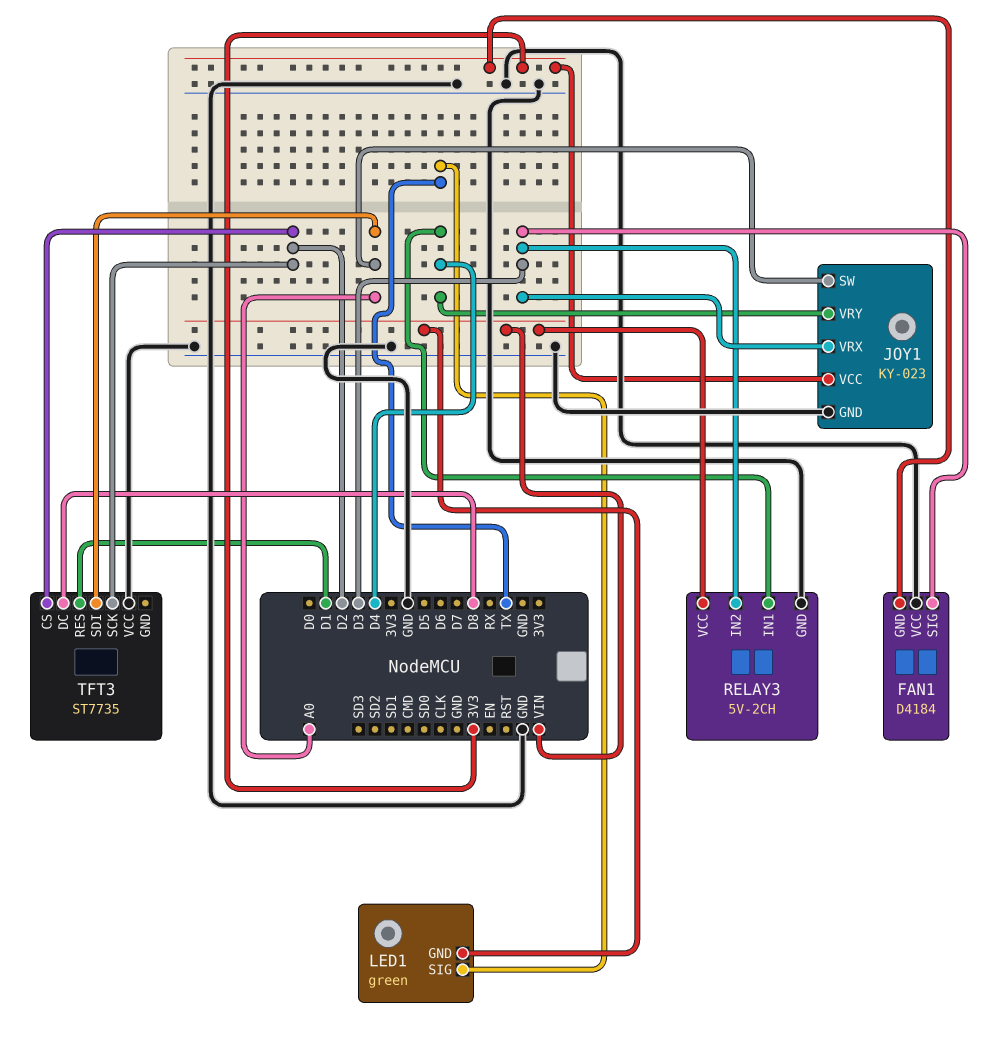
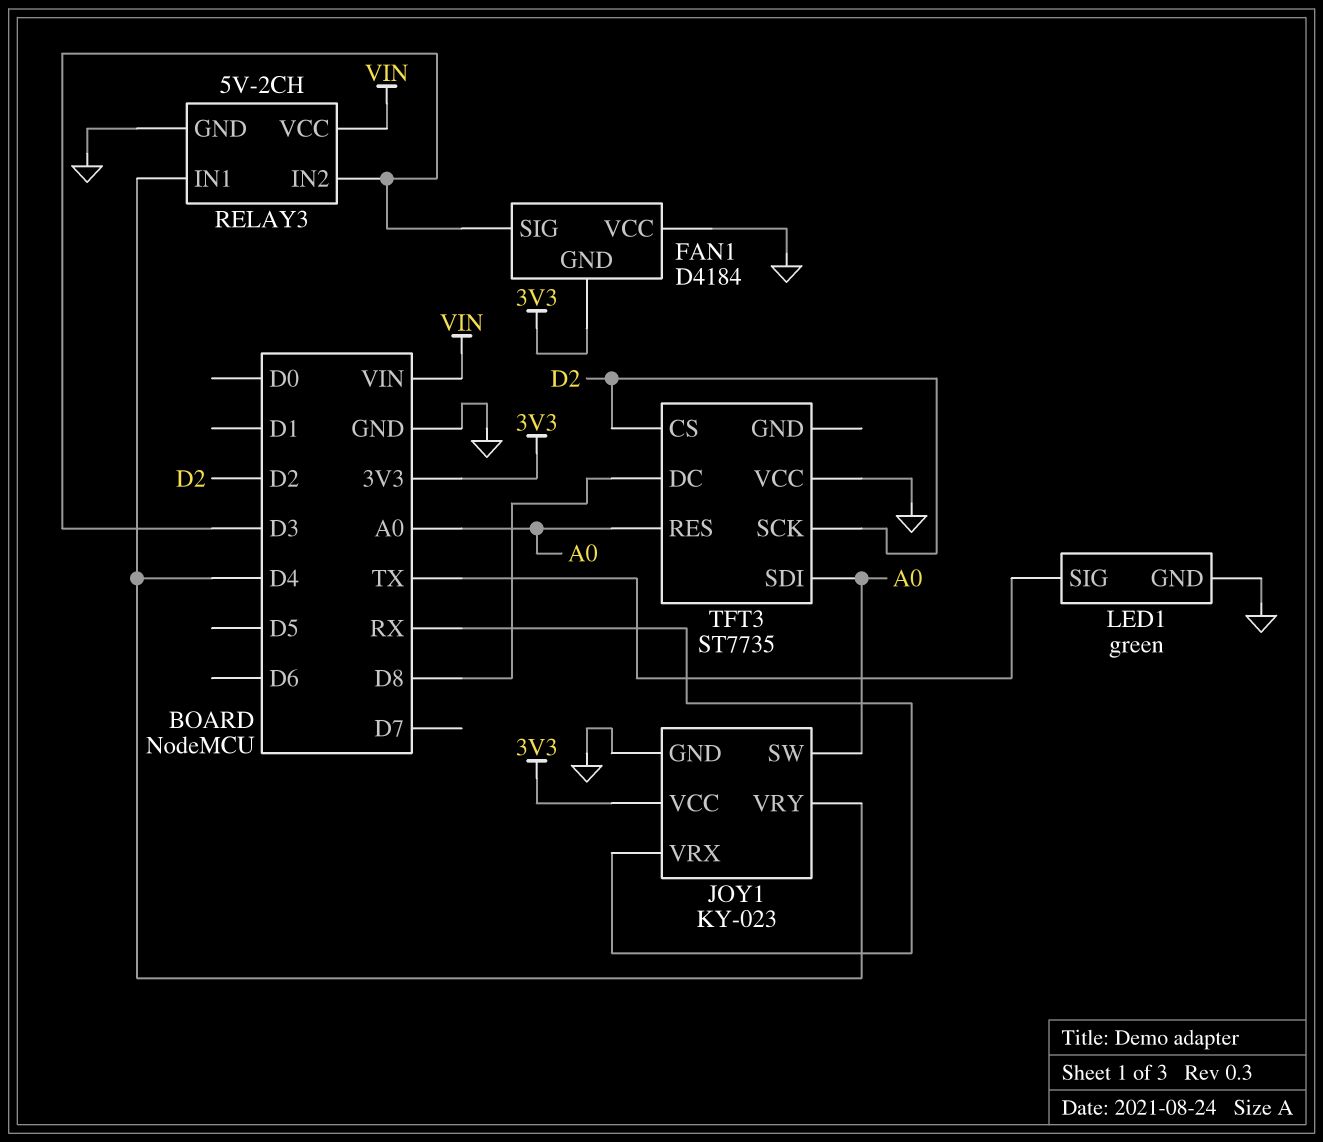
JOY1 pin VRX: D3 -> RX
LED1 pin GND: VIN -> GND
TFT3 pin RES: D1 -> A0

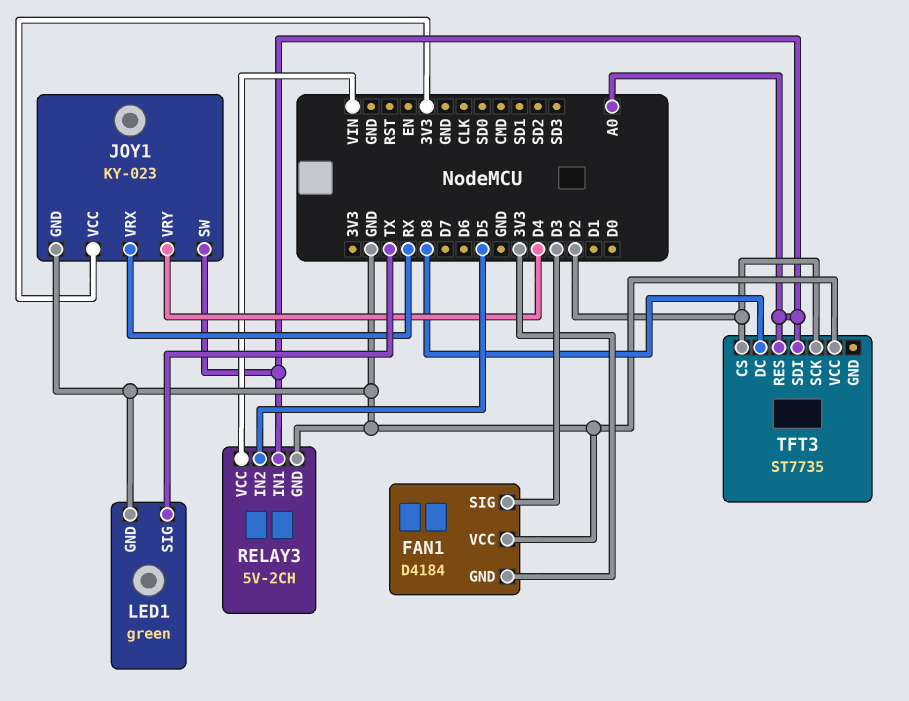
RELAY3 pin IN1: D4 -> A0
RELAY3 pin IN2: D3 -> D5

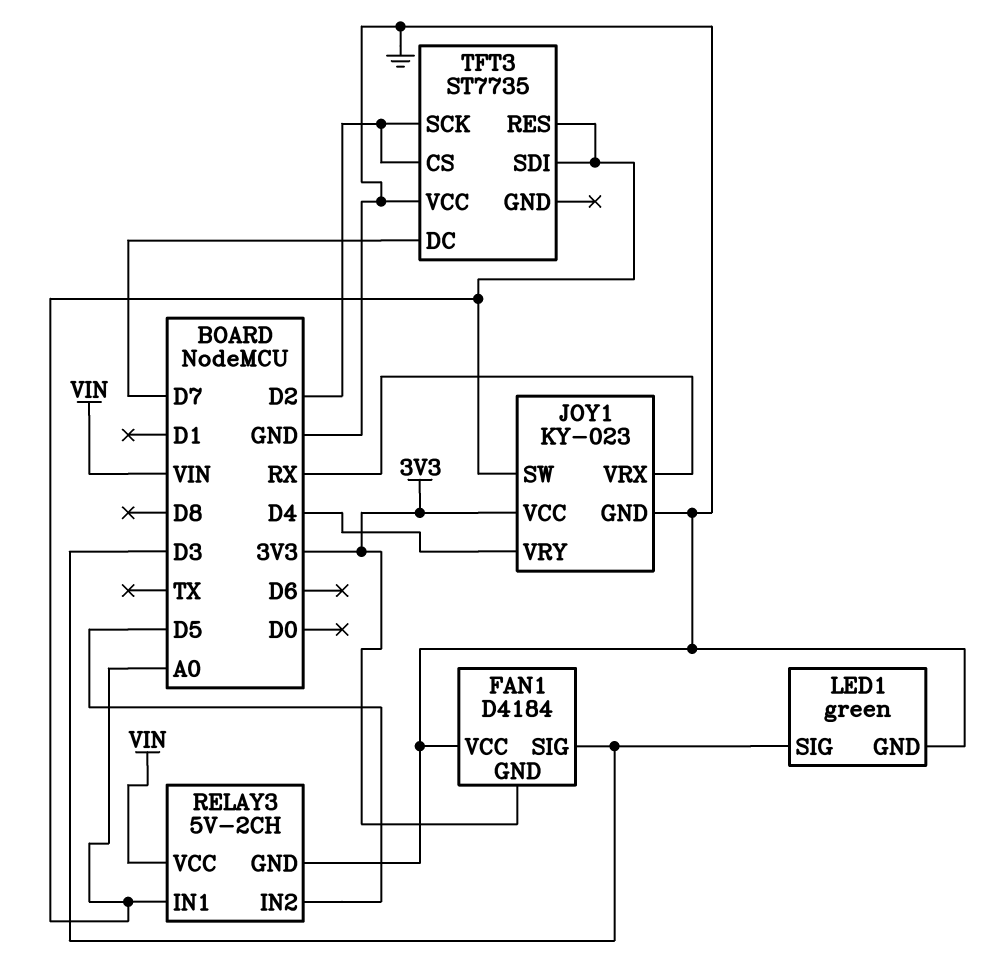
LED1 pin SIG: TX -> D3
TFT3 pin DC: D8 -> D7

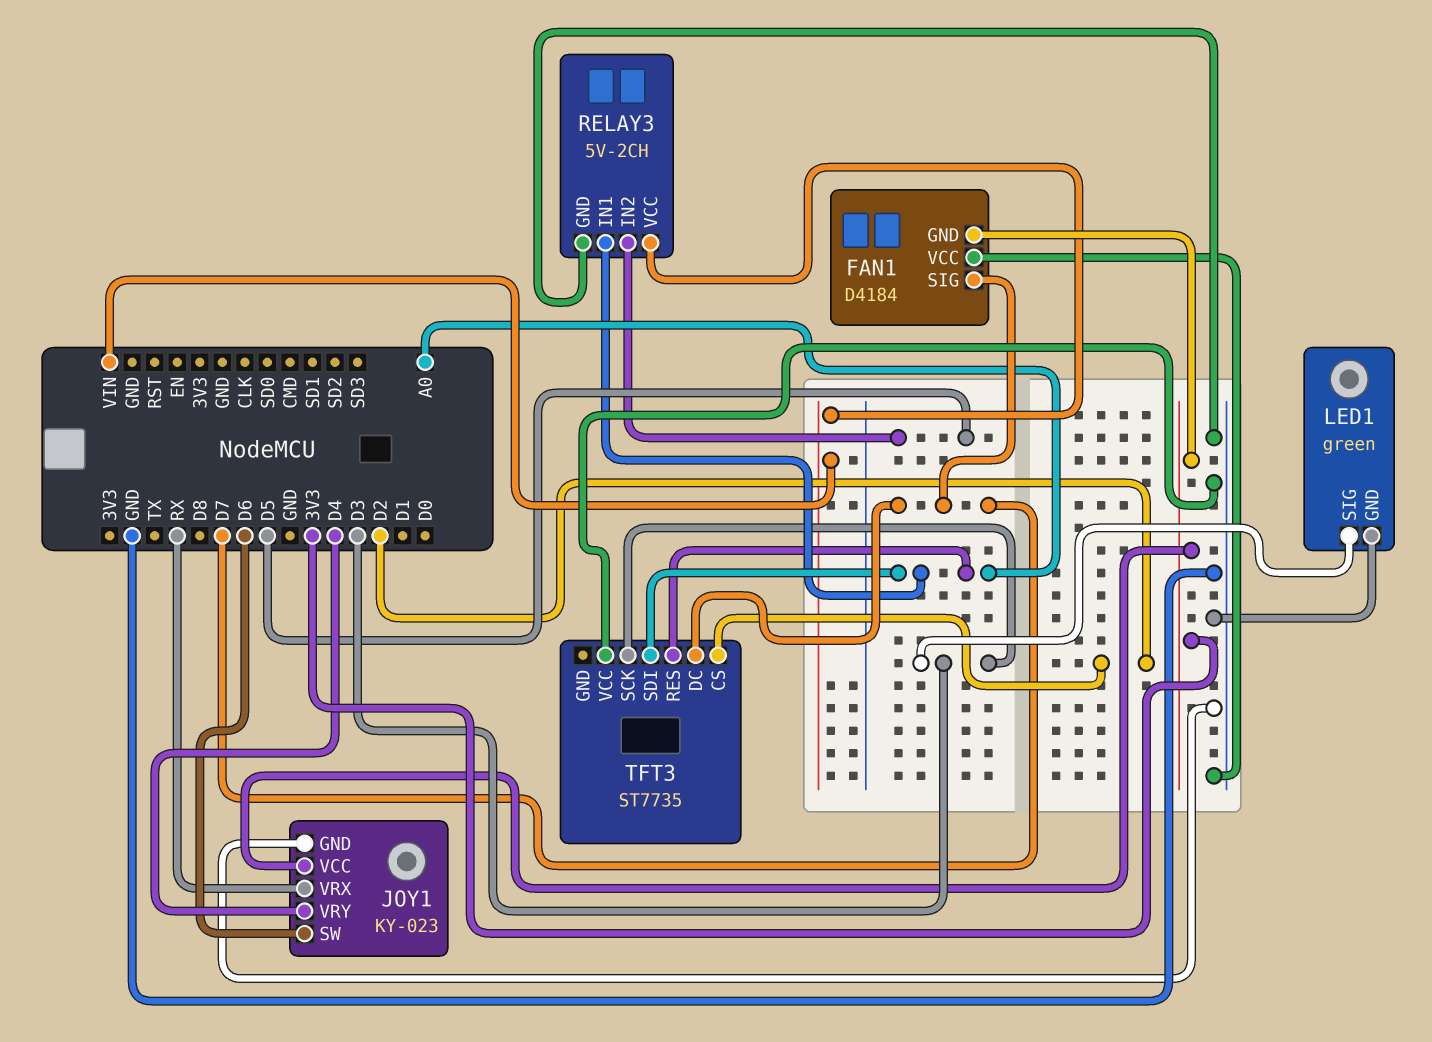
FAN1 pin SIG: D3 -> D7
JOY1 pin SW: A0 -> D6
TFT3 pin SCK: D2 -> D3

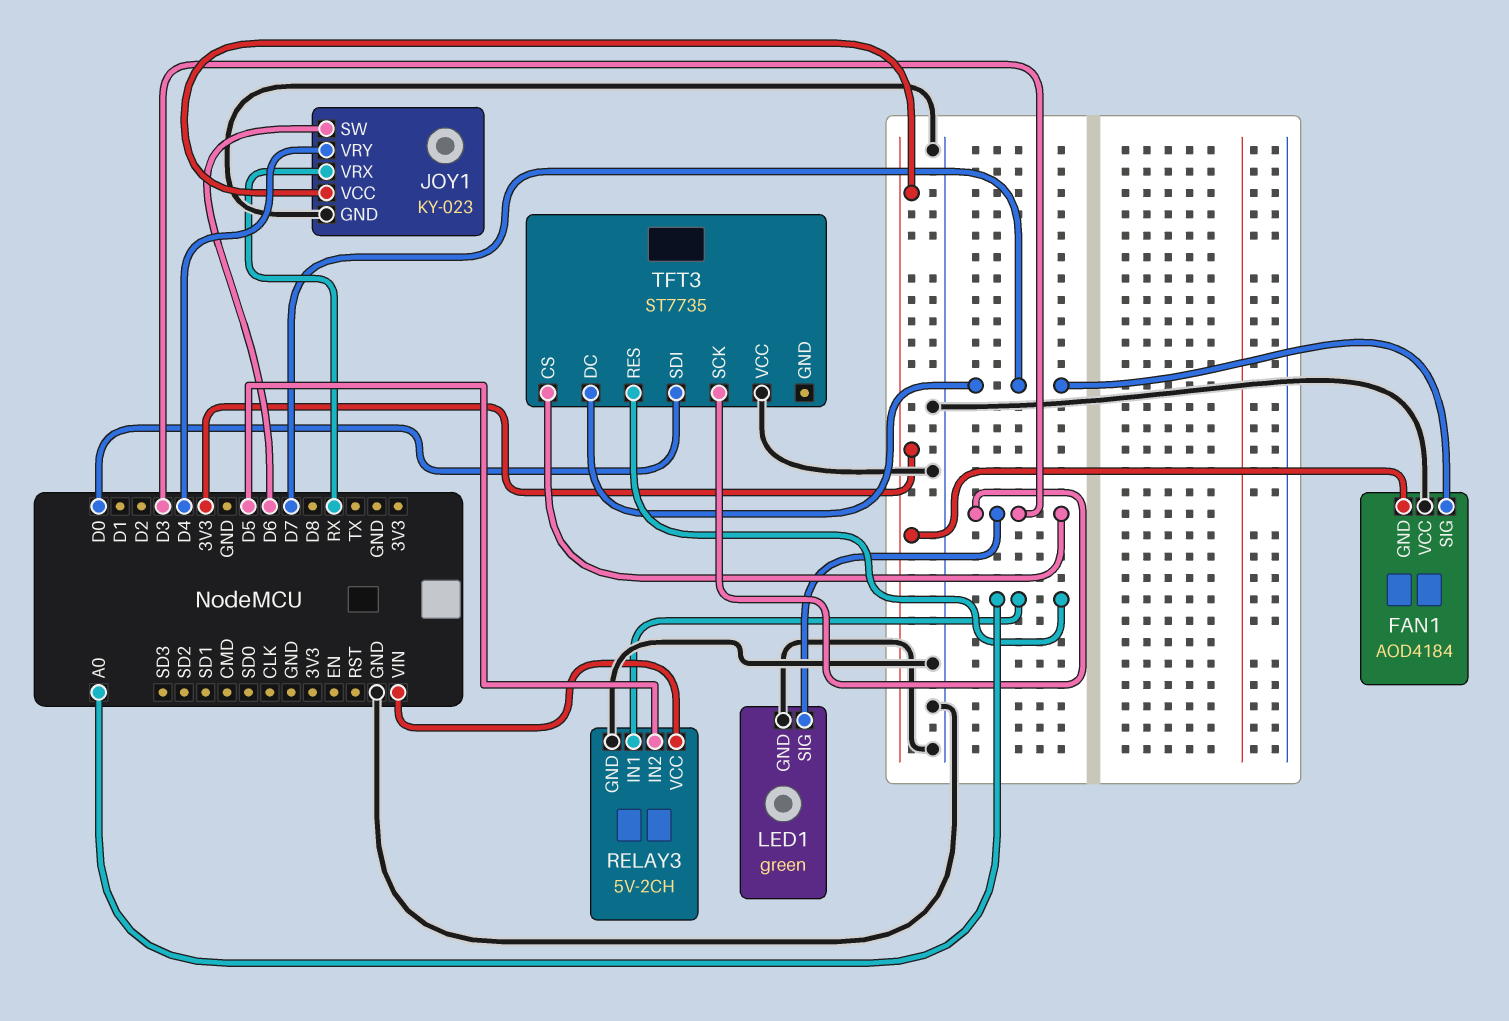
FAN1: D4184 -> AOD4184
TFT3 pin CS: D2 -> D3
TFT3 pin SDI: A0 -> D0

